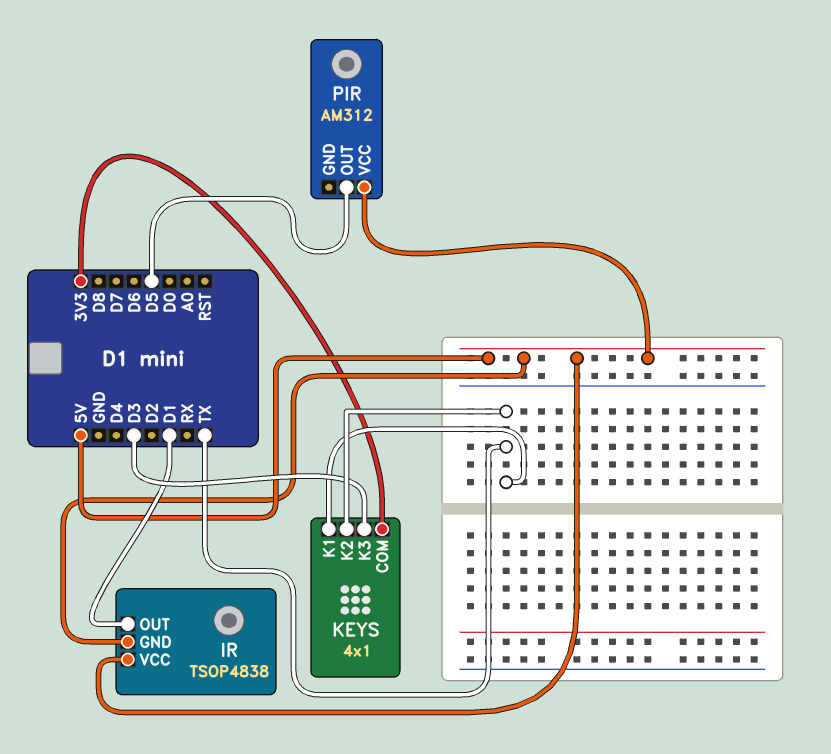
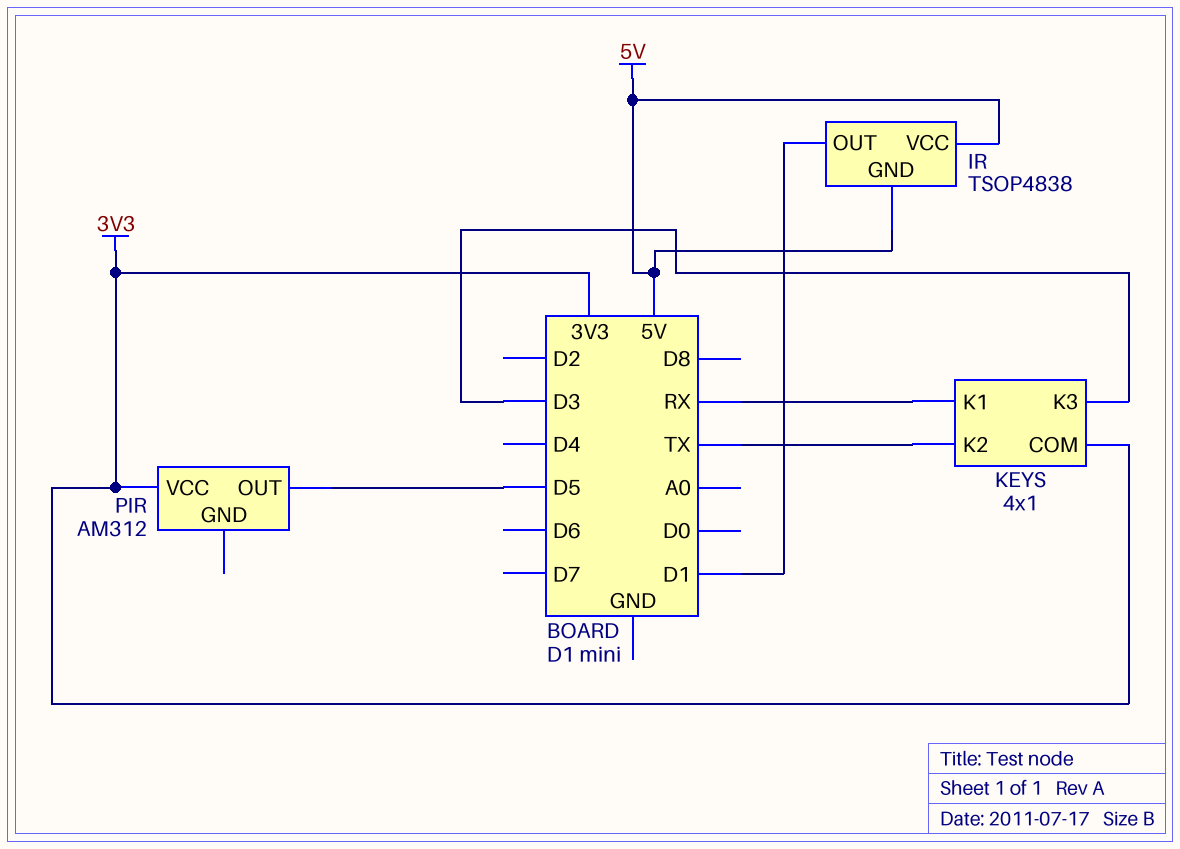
KEYS pin K1: TX -> RX
PIR pin VCC: 5V -> 3V3

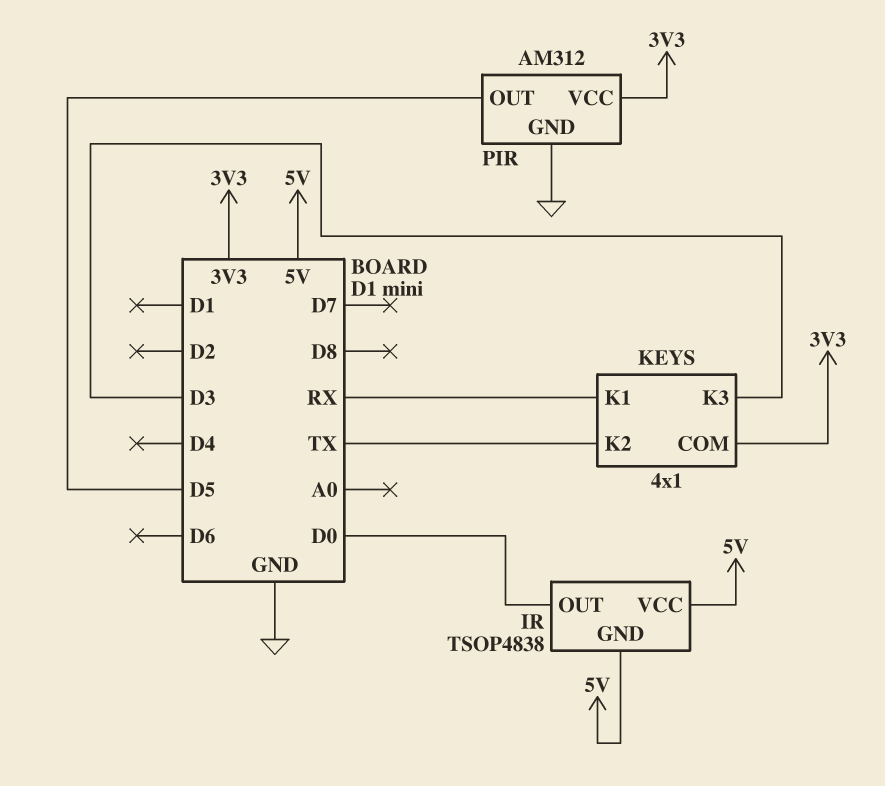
IR pin OUT: D1 -> D0
PIR pin GND: none -> GND

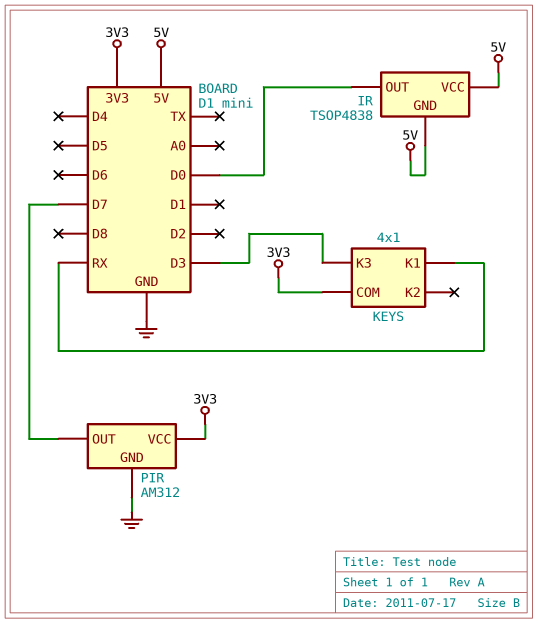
KEYS pin K2: TX -> none
PIR pin OUT: D5 -> D7

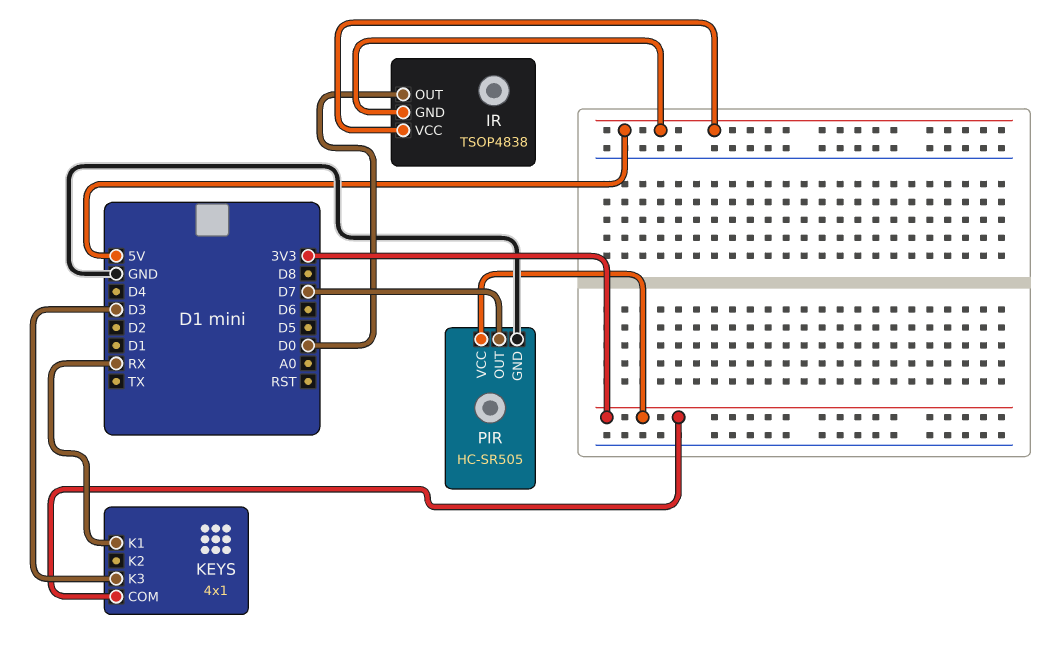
PIR: AM312 -> HC-SR505

